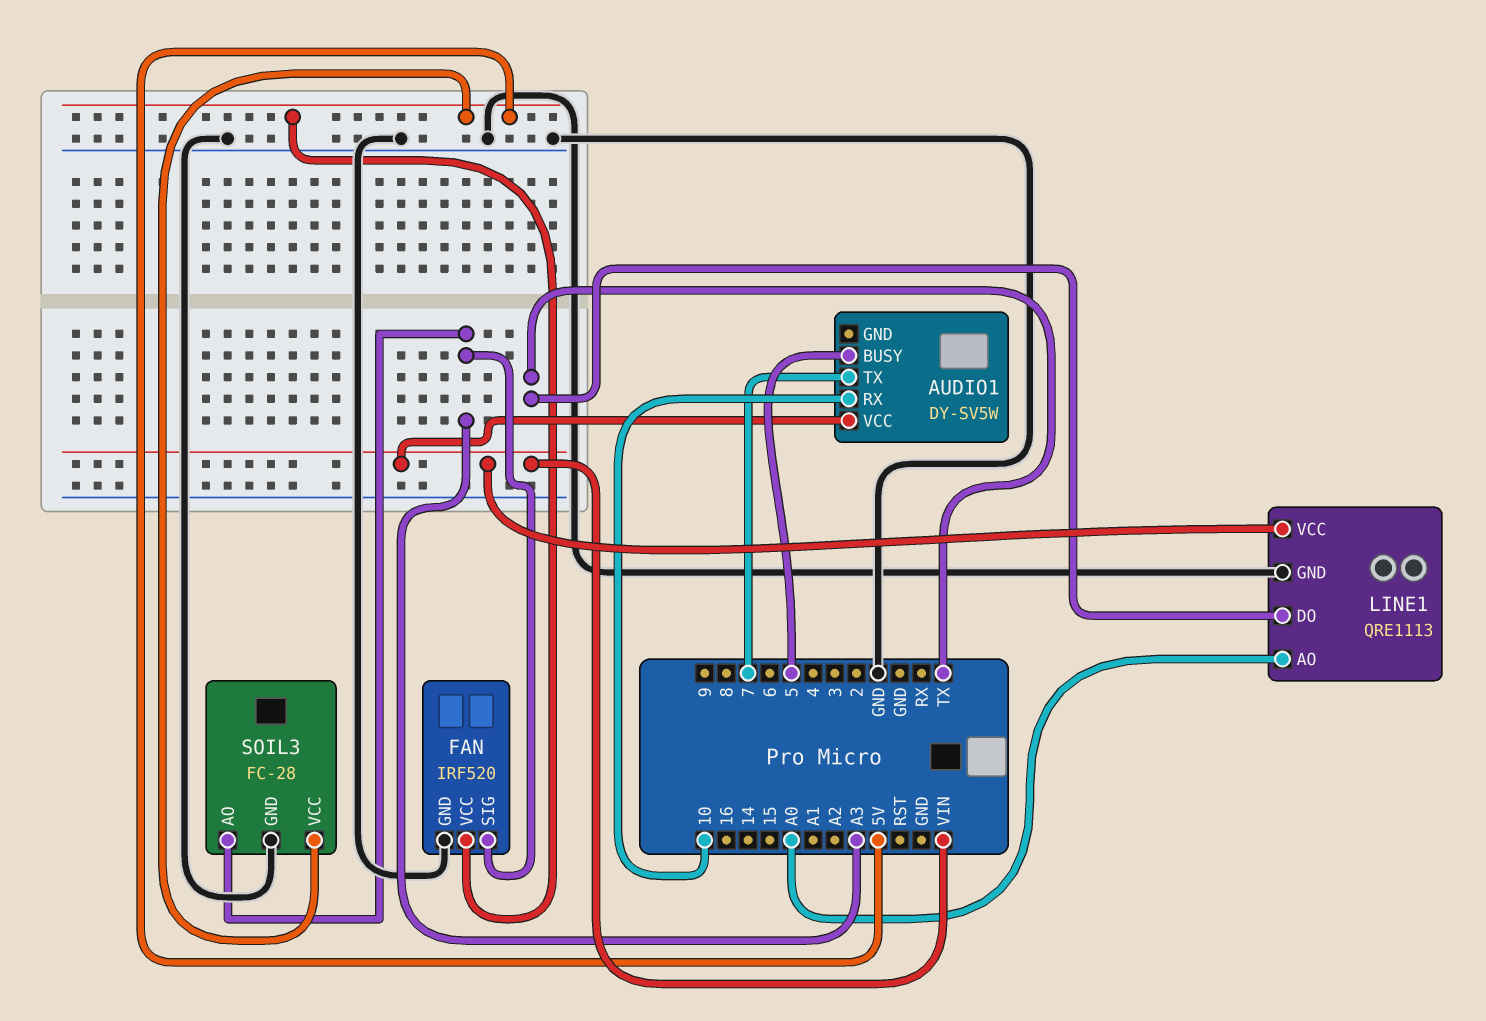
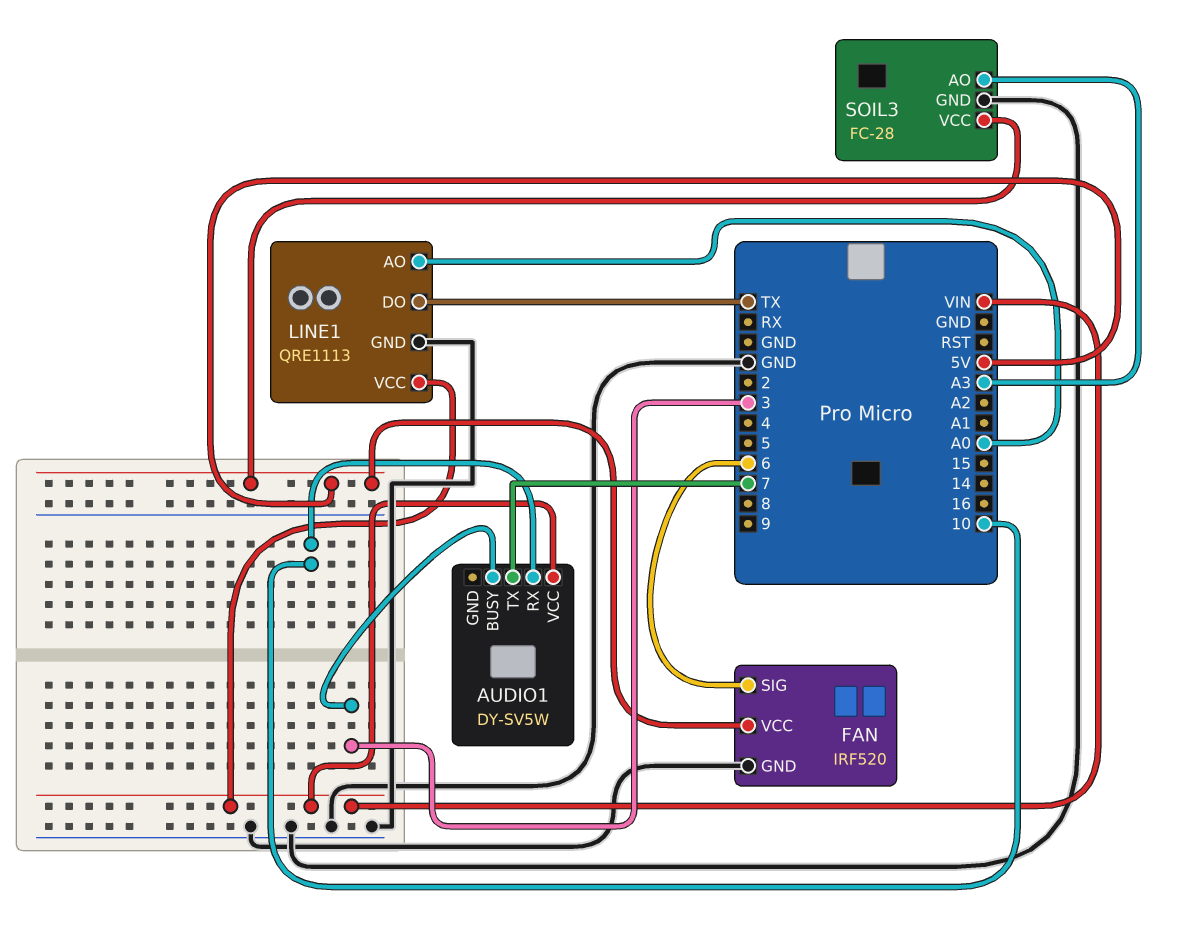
AUDIO1 pin BUSY: 5 -> 3
FAN pin SIG: A3 -> 6

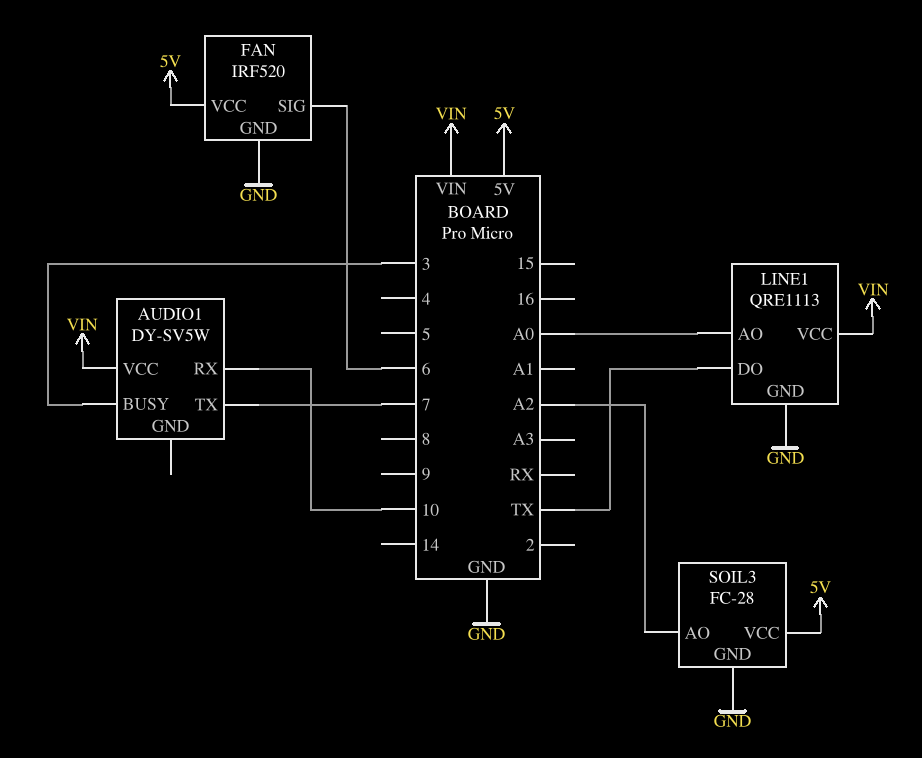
SOIL3 pin AO: A3 -> A2

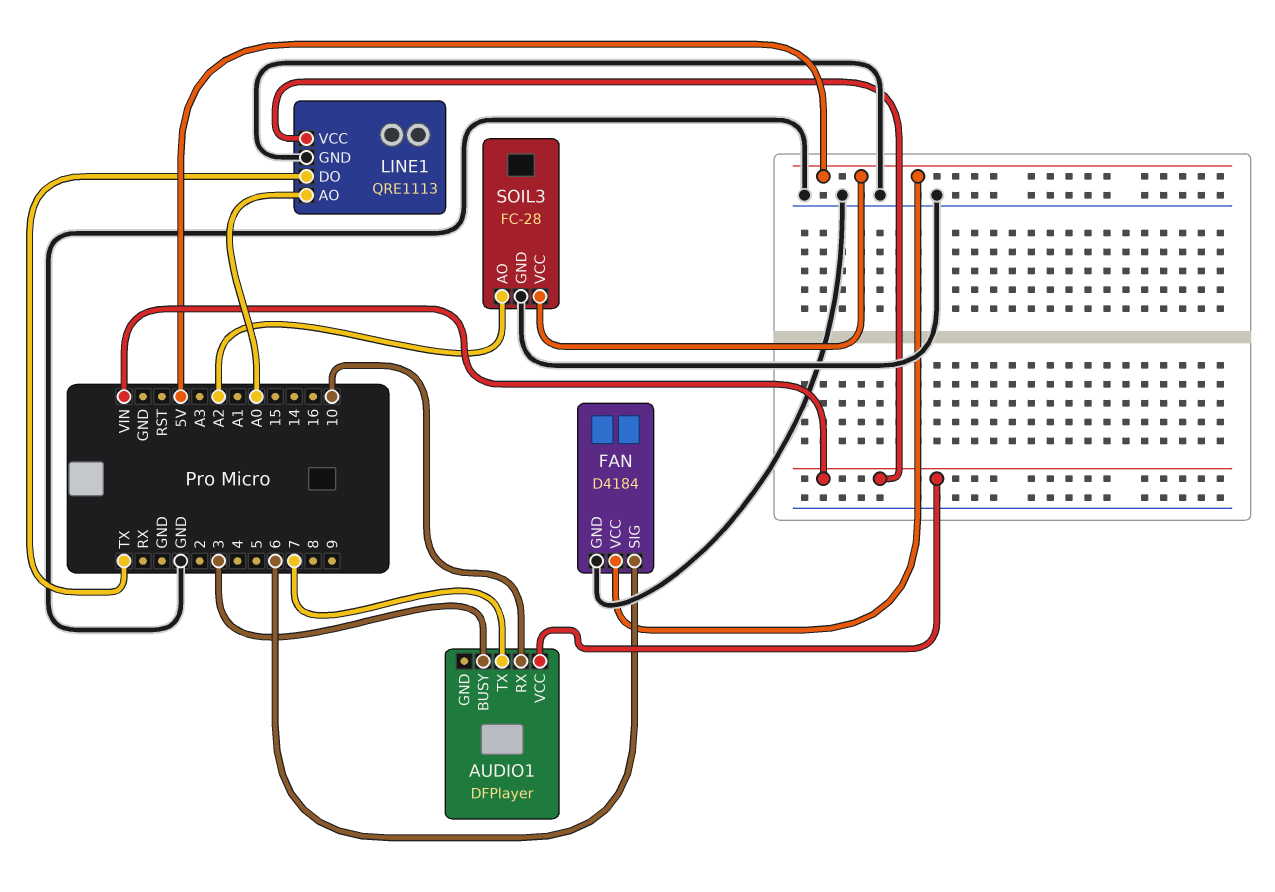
AUDIO1: DY-SV5W -> DFPlayer
FAN: IRF520 -> D4184

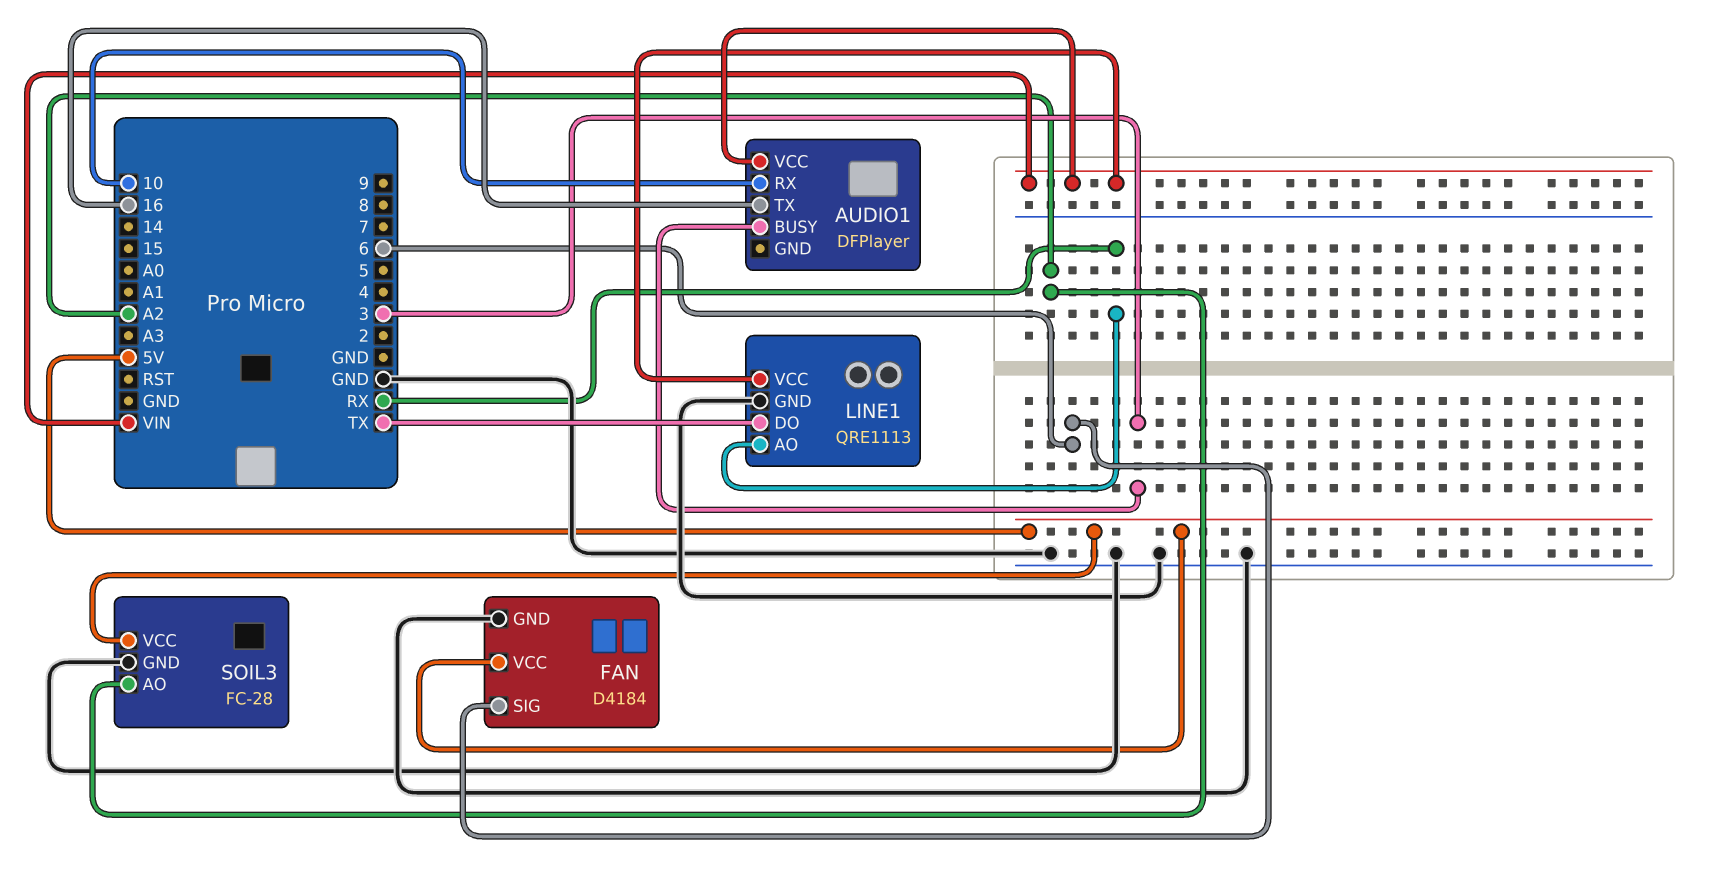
AUDIO1 pin TX: 7 -> 16
LINE1 pin AO: A0 -> RX

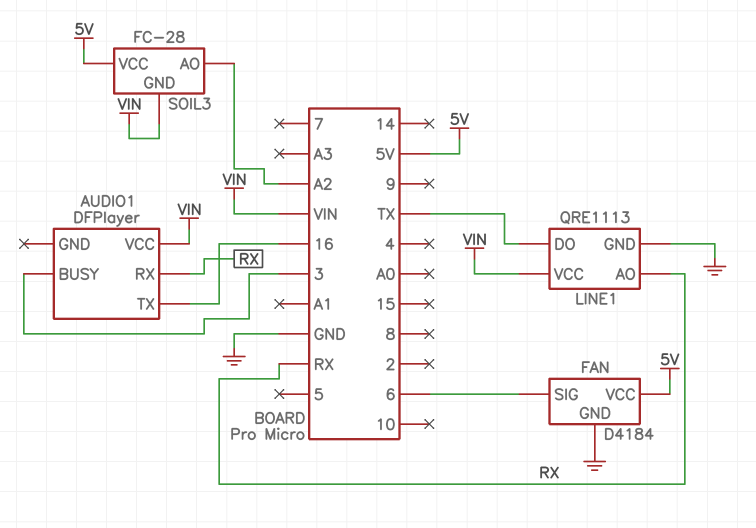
AUDIO1 pin RX: 10 -> RX
SOIL3 pin GND: GND -> VIN

